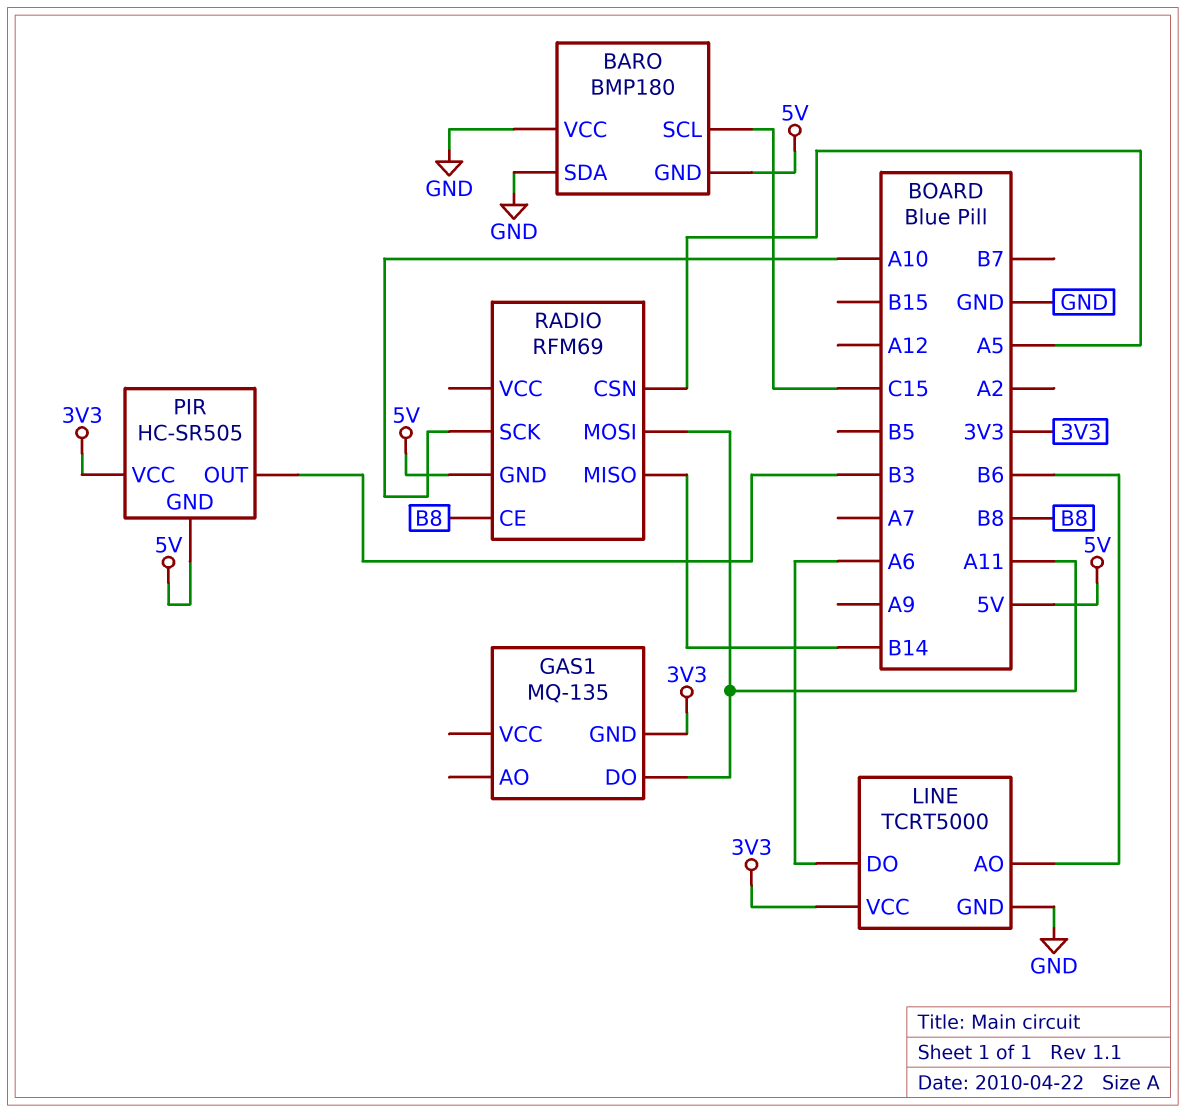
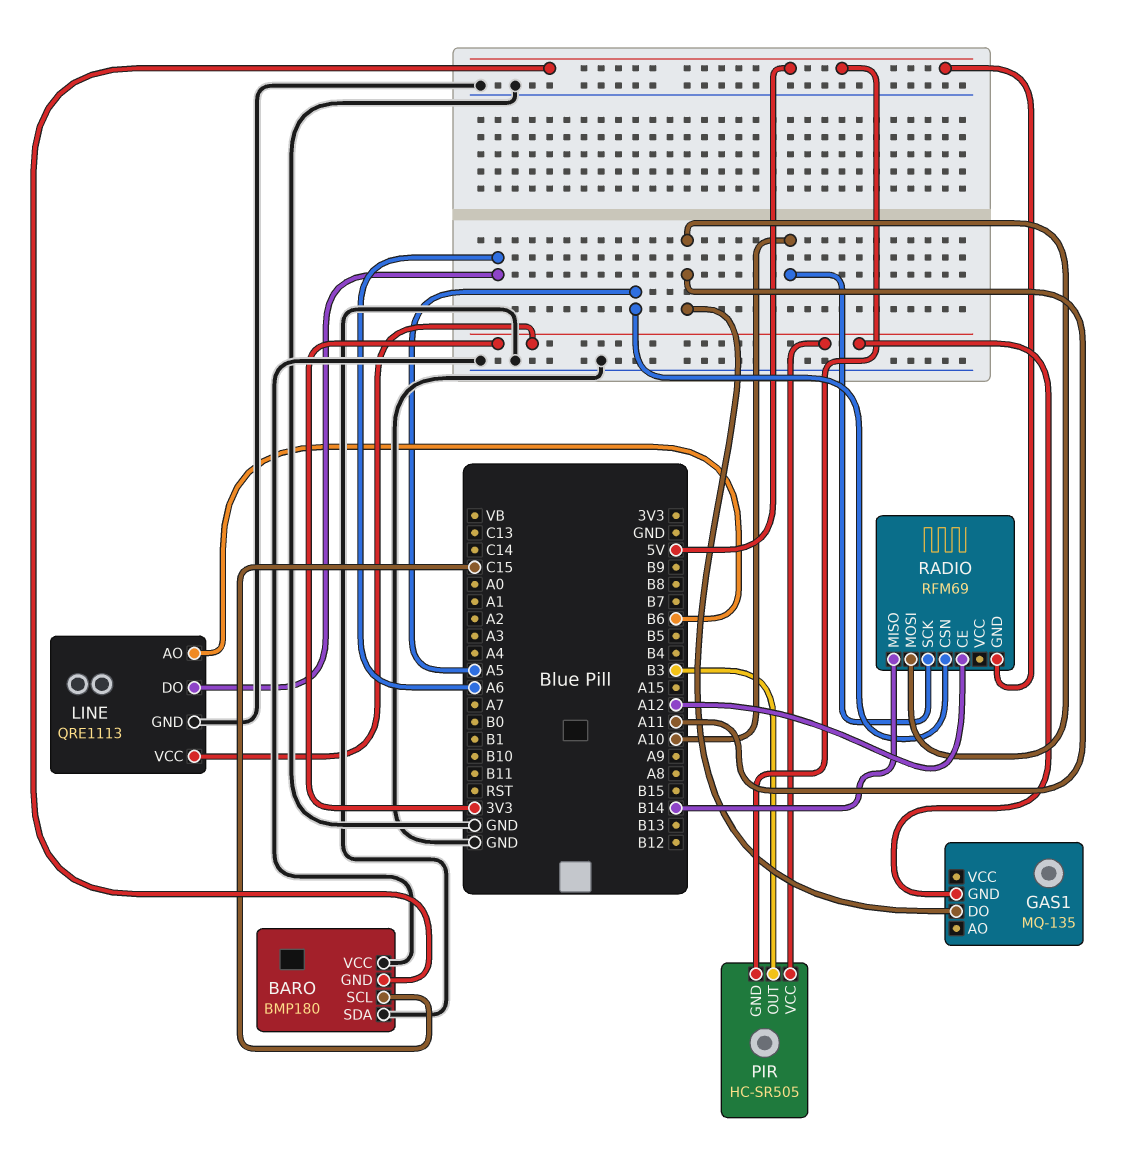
LINE: TCRT5000 -> QRE1113
RADIO pin CE: B8 -> A12

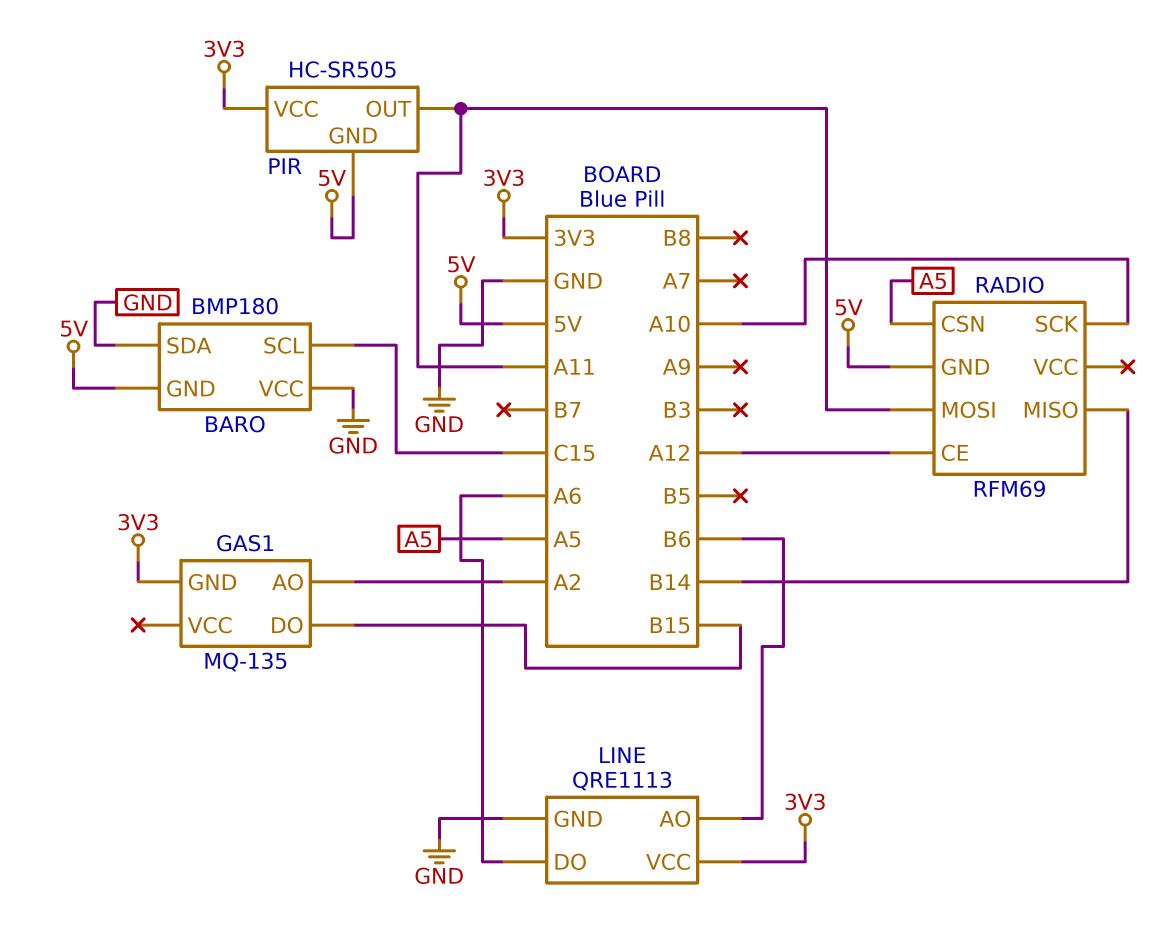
GAS1 pin AO: none -> A2
GAS1 pin DO: A11 -> B15
PIR pin OUT: B3 -> A11

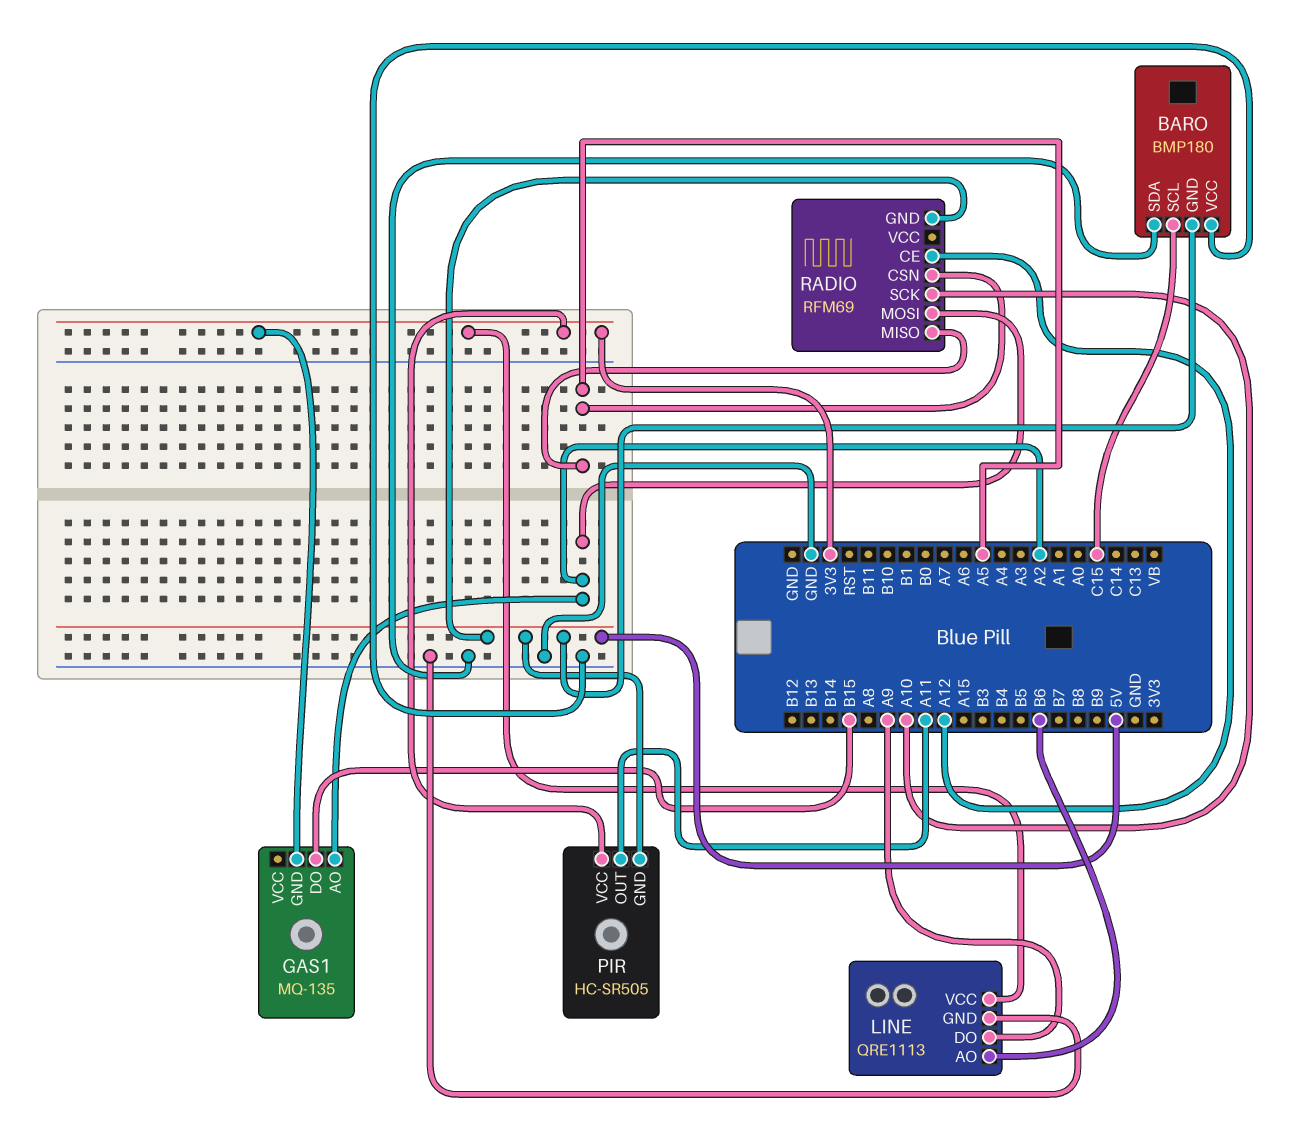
LINE pin DO: A6 -> A9
RADIO pin MISO: B14 -> A5
RADIO pin MOSI: A11 -> A2

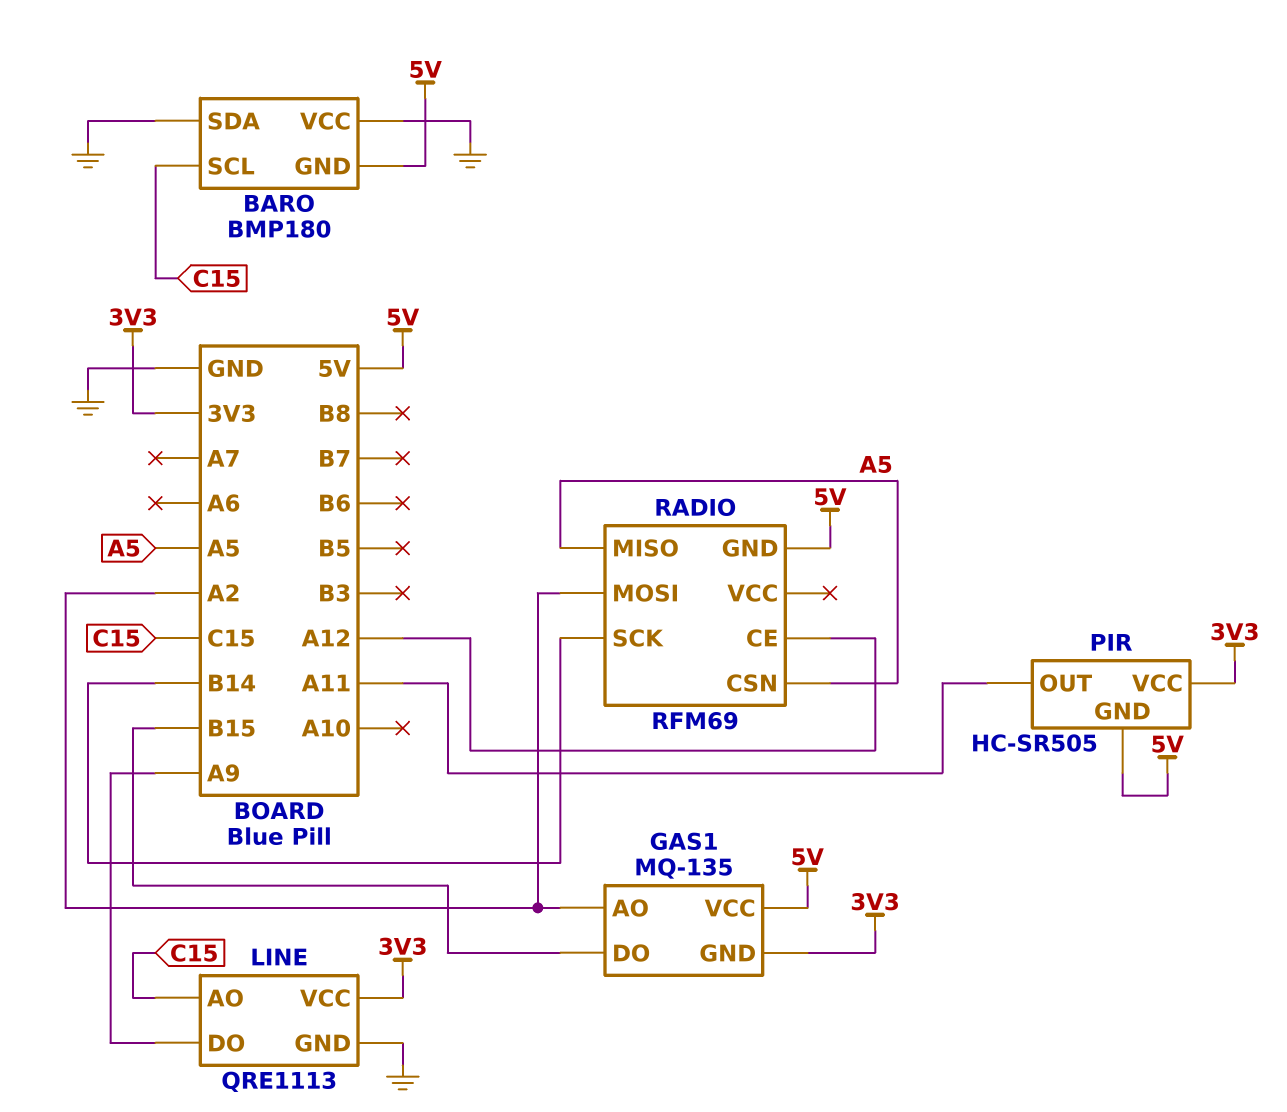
GAS1 pin VCC: none -> 5V
LINE pin AO: B6 -> C15
RADIO pin SCK: A10 -> B14

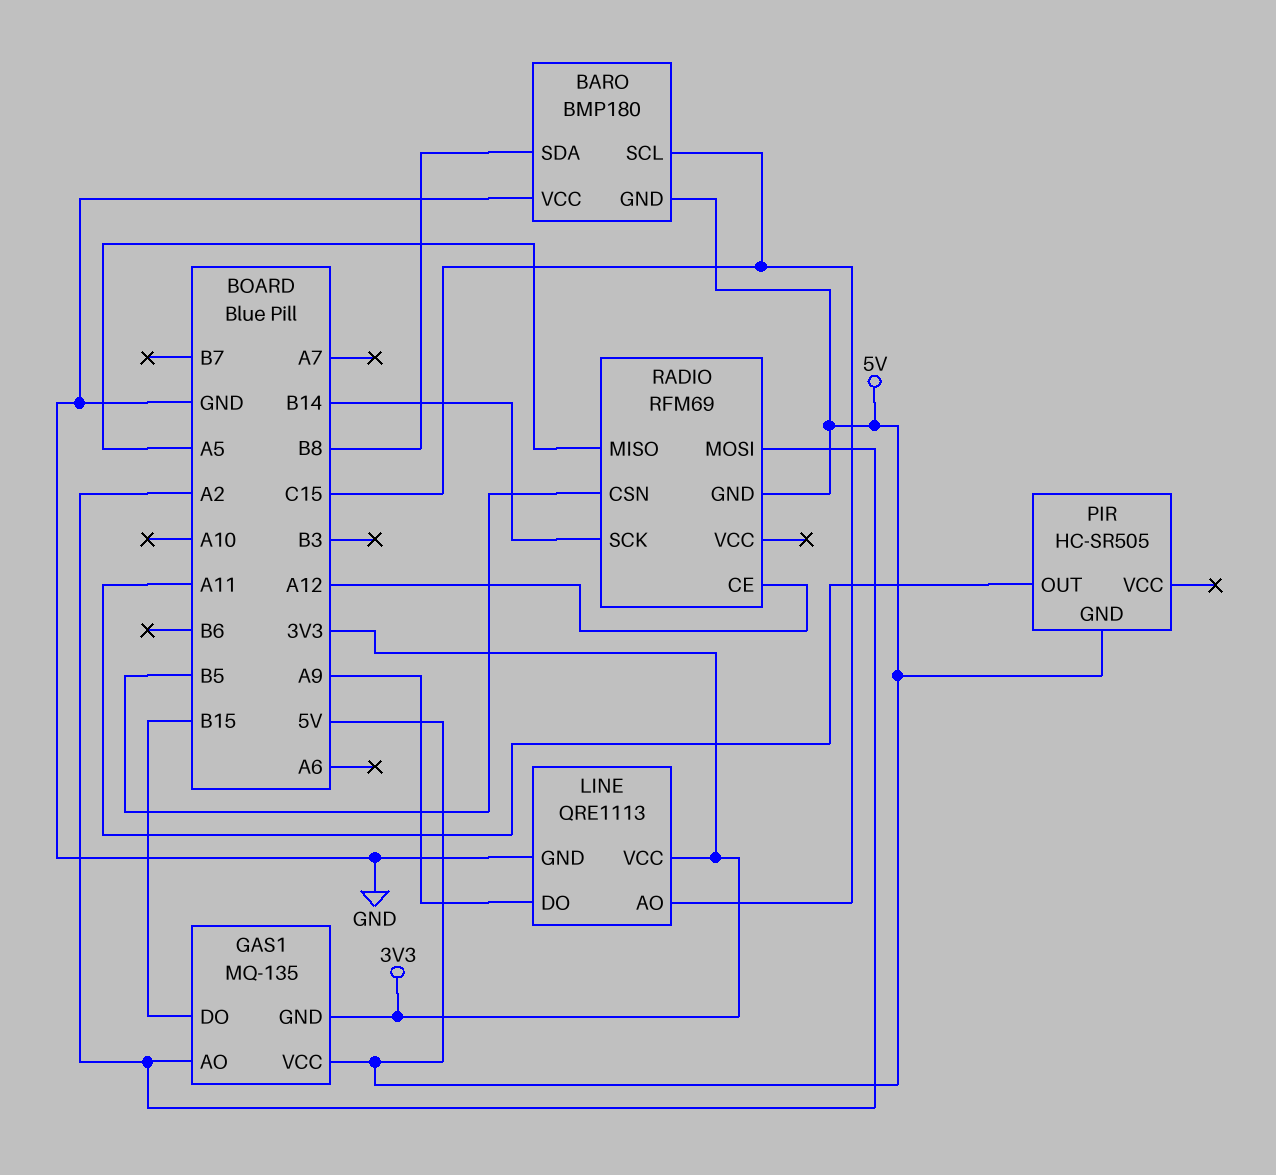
BARO pin SDA: GND -> B8
PIR pin VCC: 3V3 -> none
RADIO pin CSN: A5 -> B5

